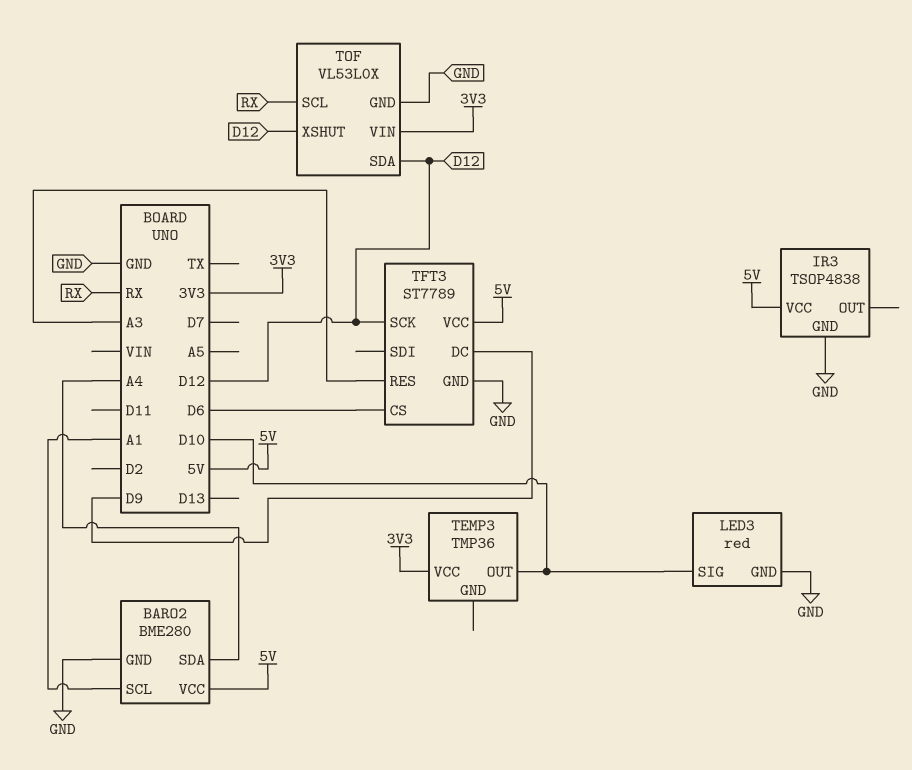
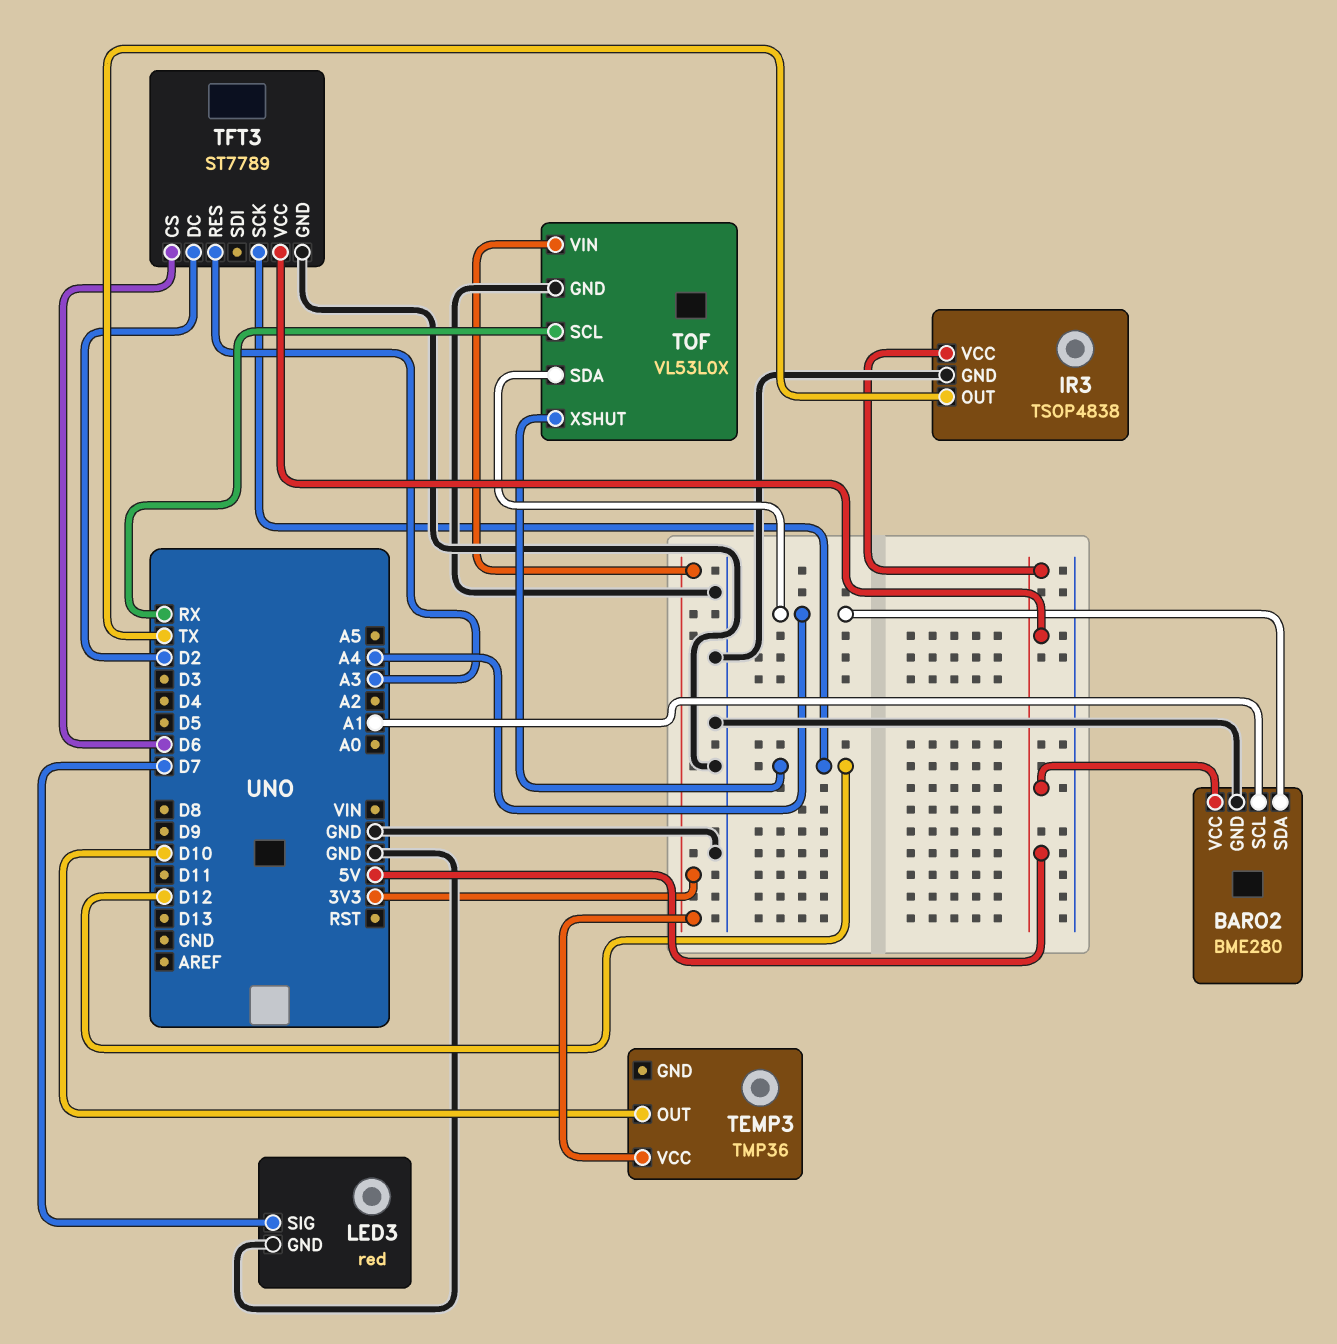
IR3 pin OUT: none -> TX
LED3 pin SIG: D10 -> D7
TFT3 pin DC: D9 -> D2
TOF pin SDA: D12 -> A4

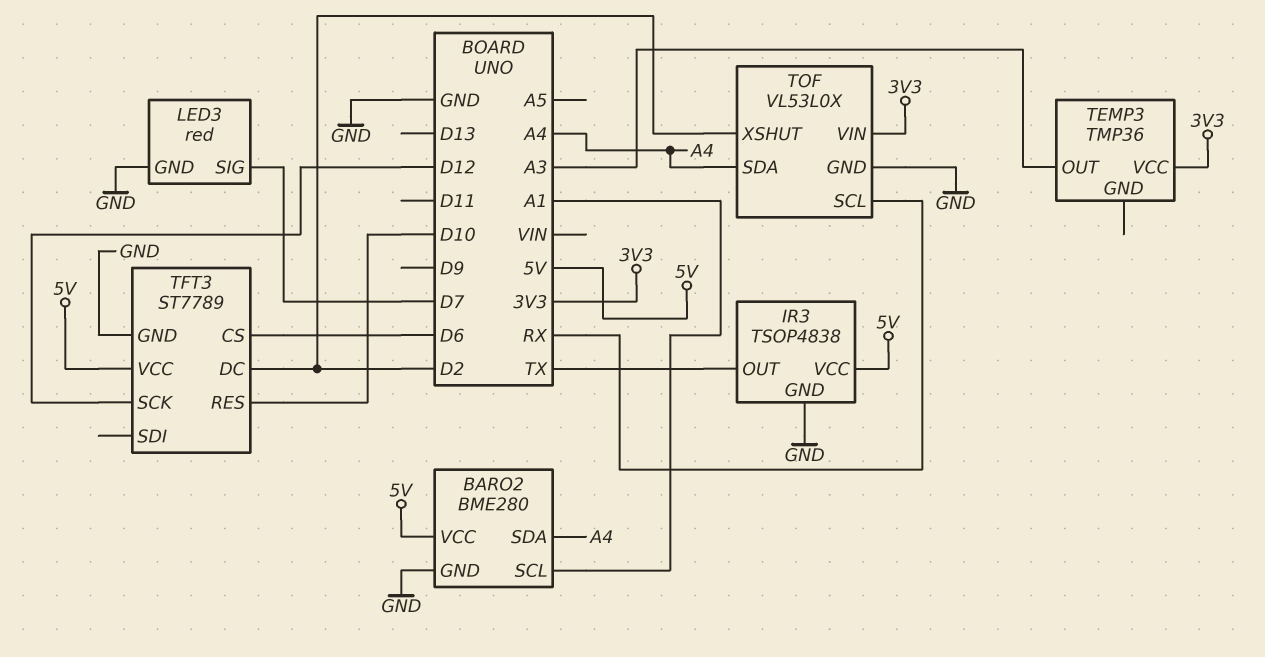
TEMP3 pin OUT: D10 -> A3
TFT3 pin RES: A3 -> D10
TOF pin XSHUT: D12 -> D2

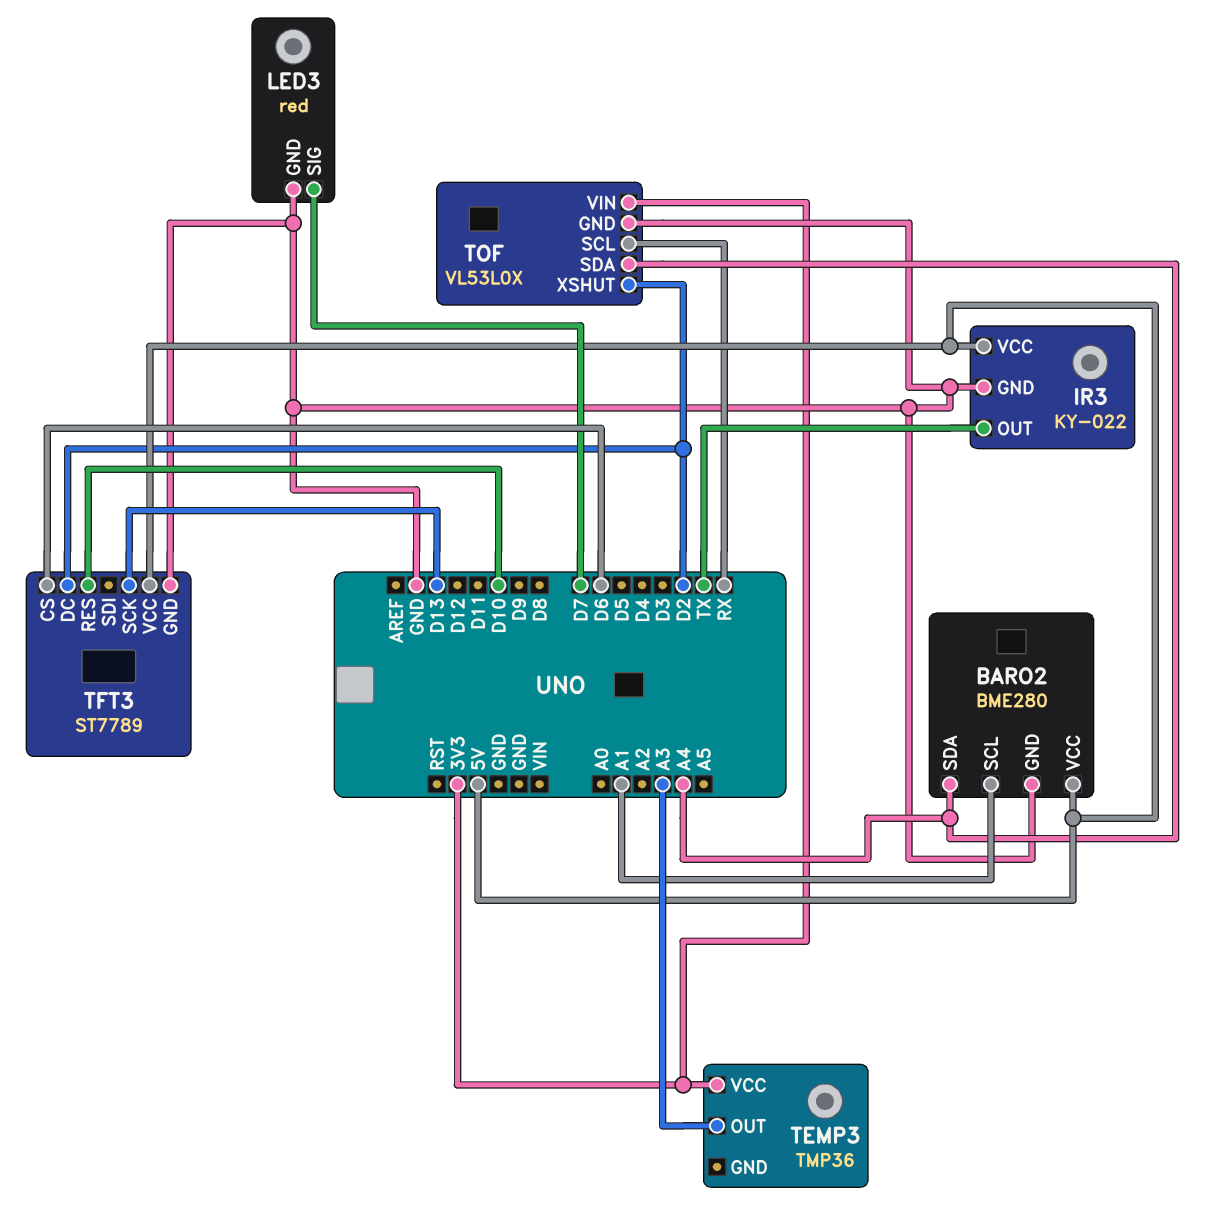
IR3: TSOP4838 -> KY-022
TFT3 pin SCK: D12 -> D13

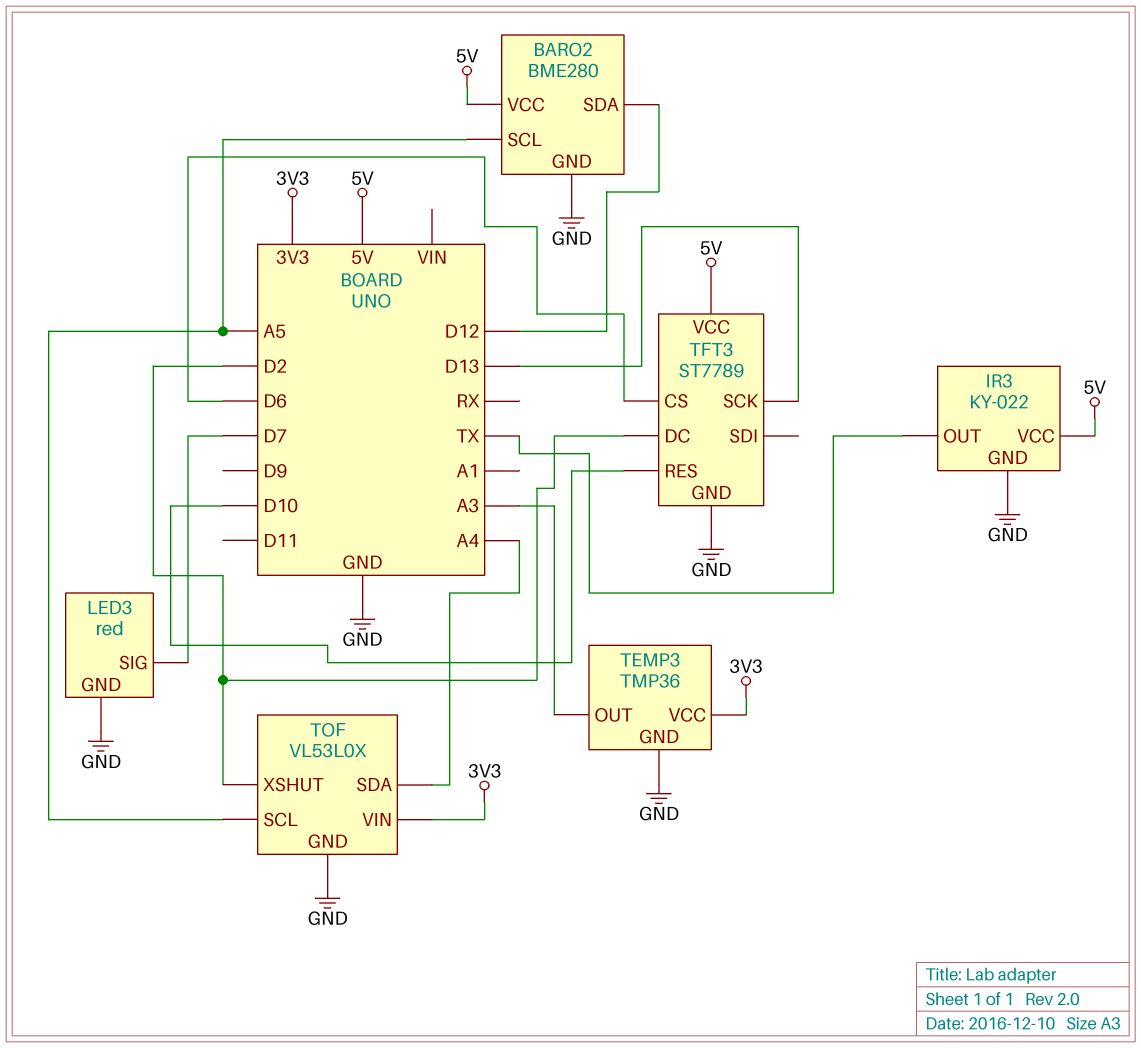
BARO2 pin SCL: A1 -> A5
BARO2 pin SDA: A4 -> D12
TEMP3 pin GND: none -> GND
TOF pin SCL: RX -> A5

